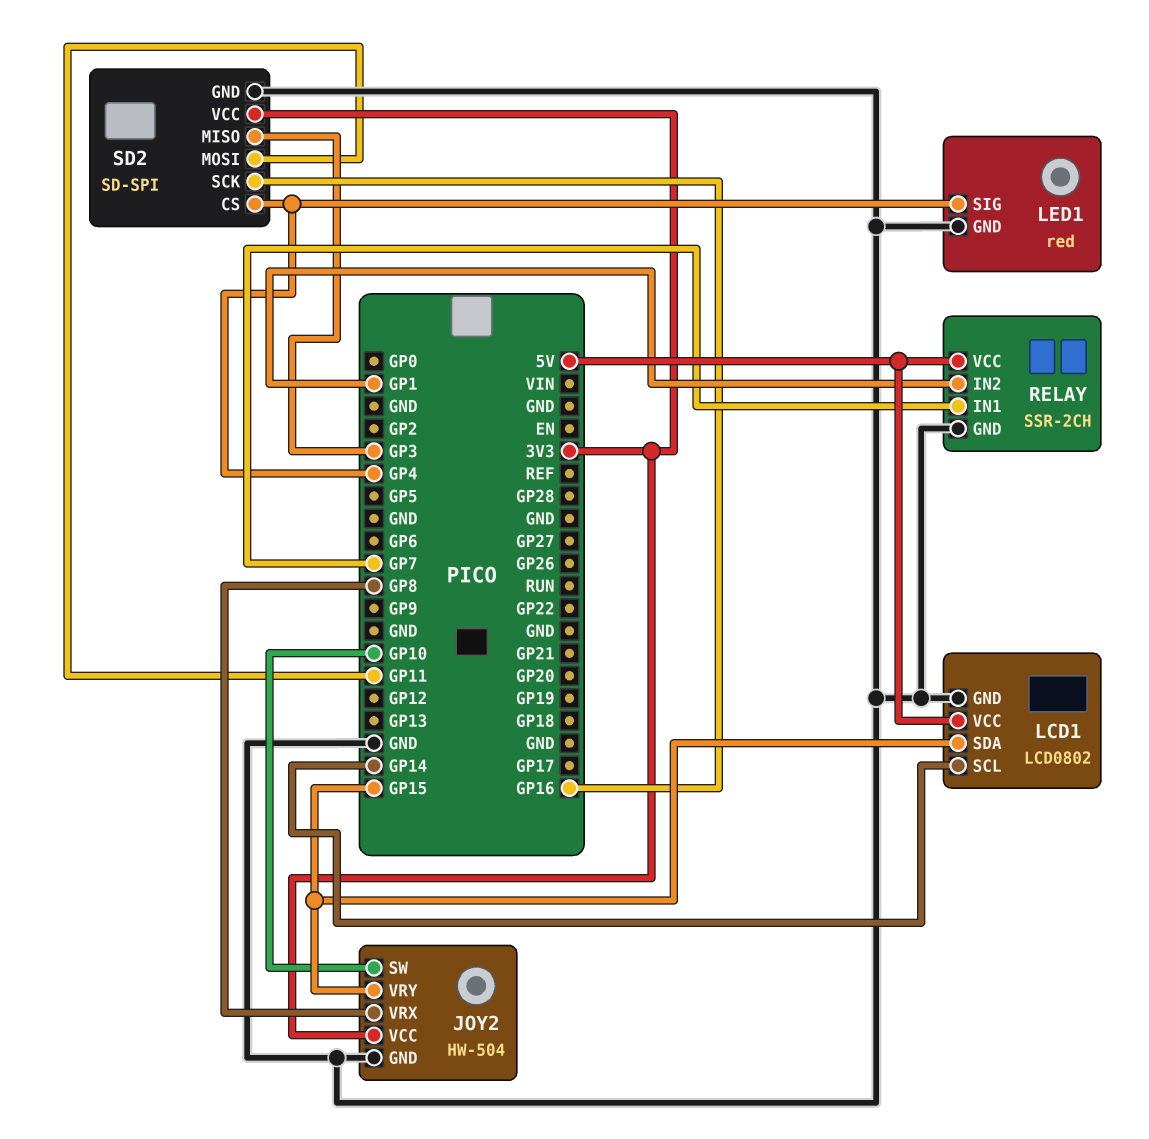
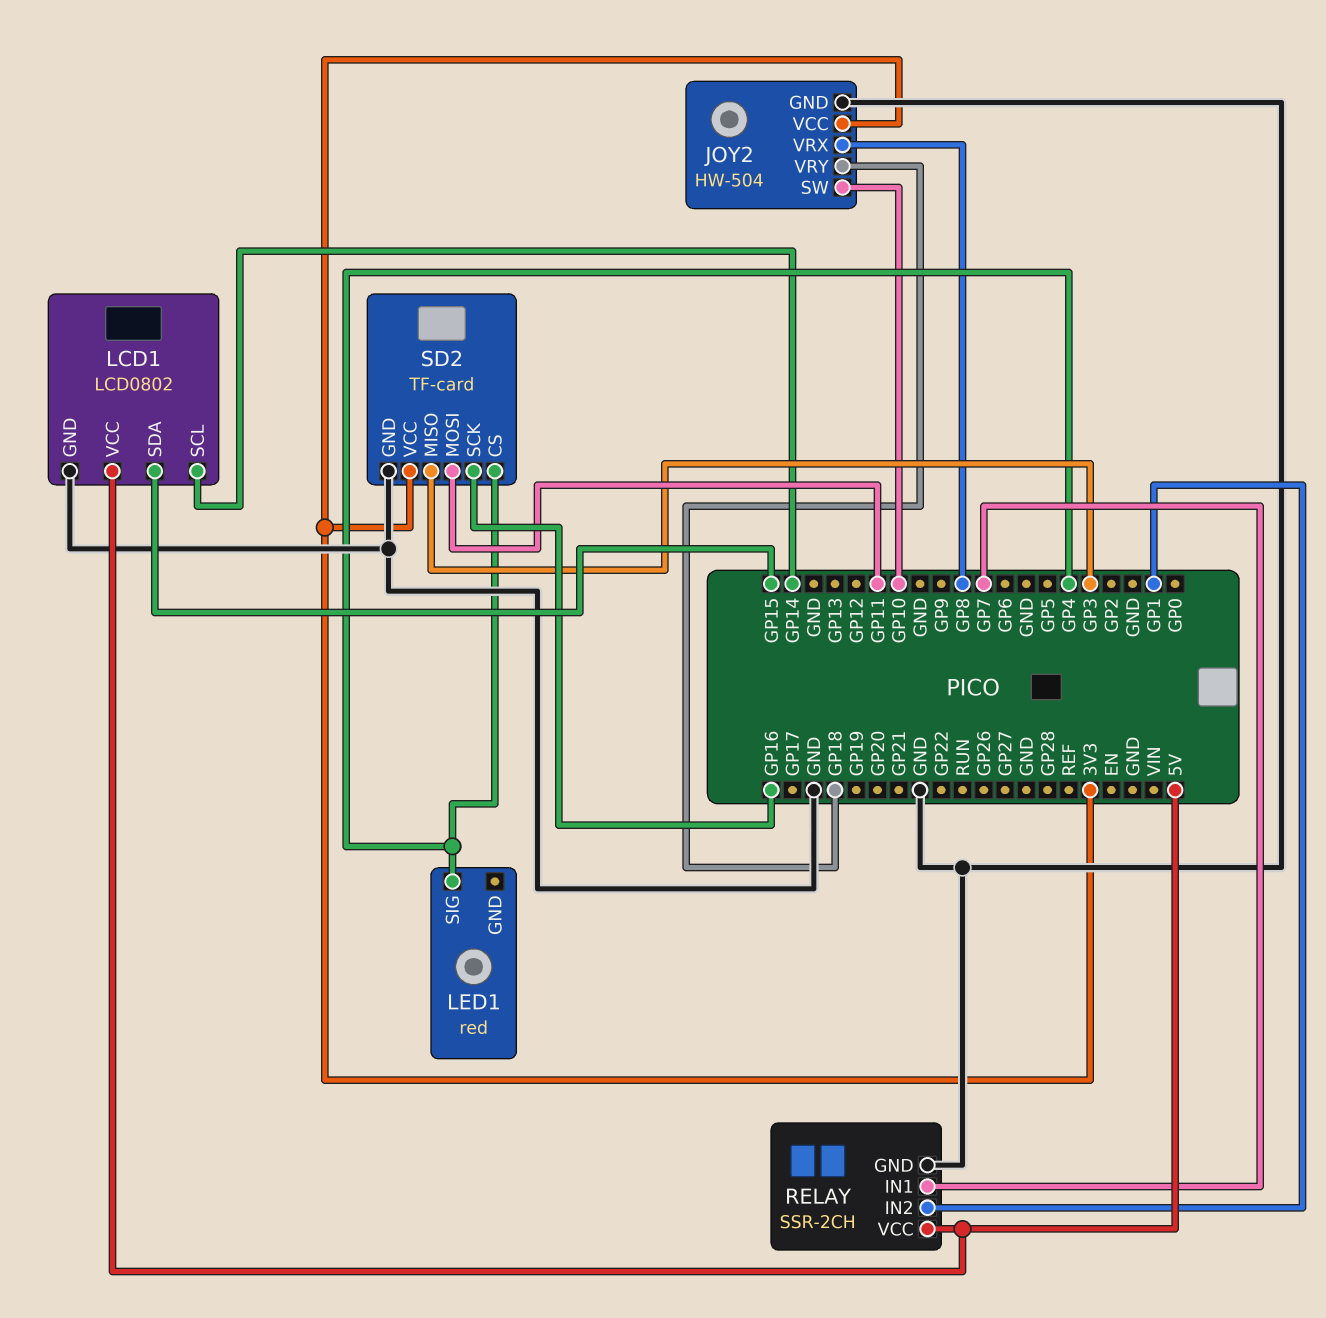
JOY2 pin VRY: GP15 -> GP18
LED1 pin GND: GND -> none
SD2: SD-SPI -> TF-card

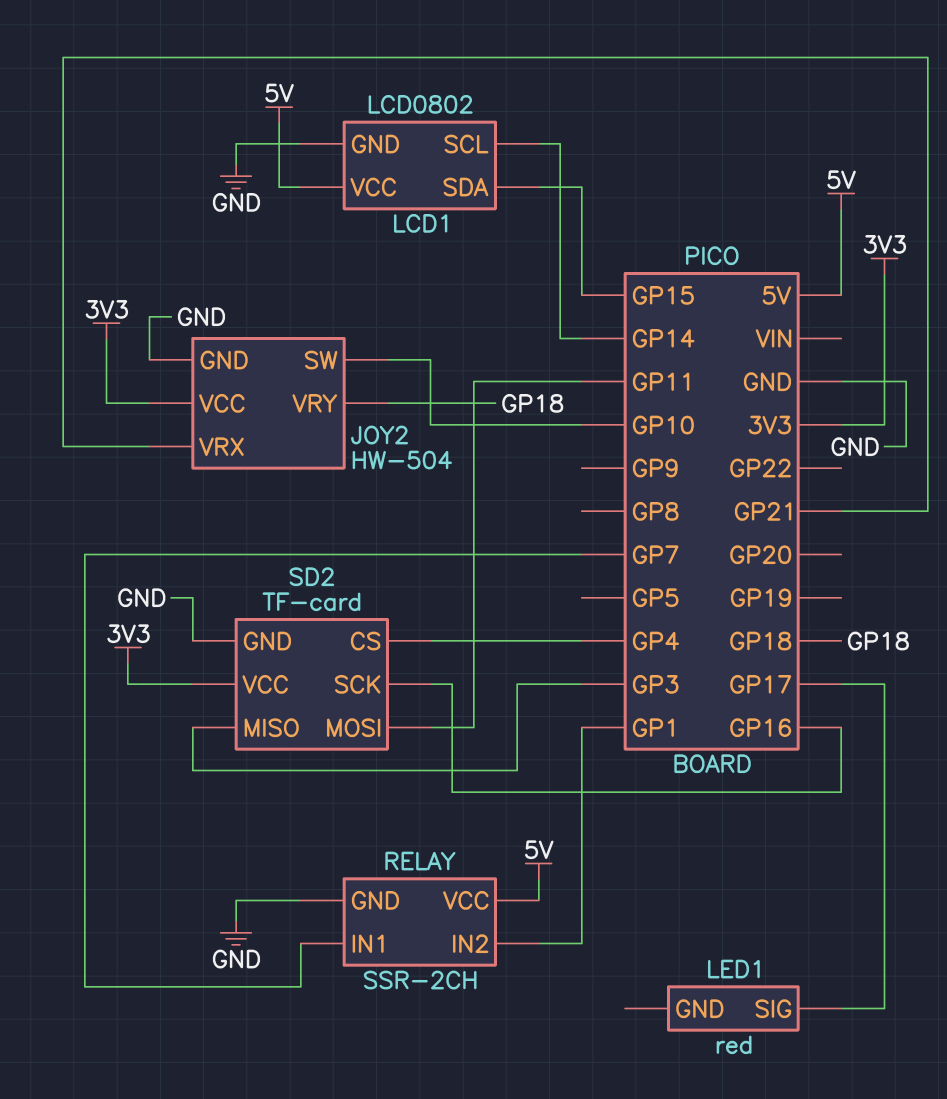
JOY2 pin VRX: GP8 -> GP21
LED1 pin SIG: GP4 -> GP17

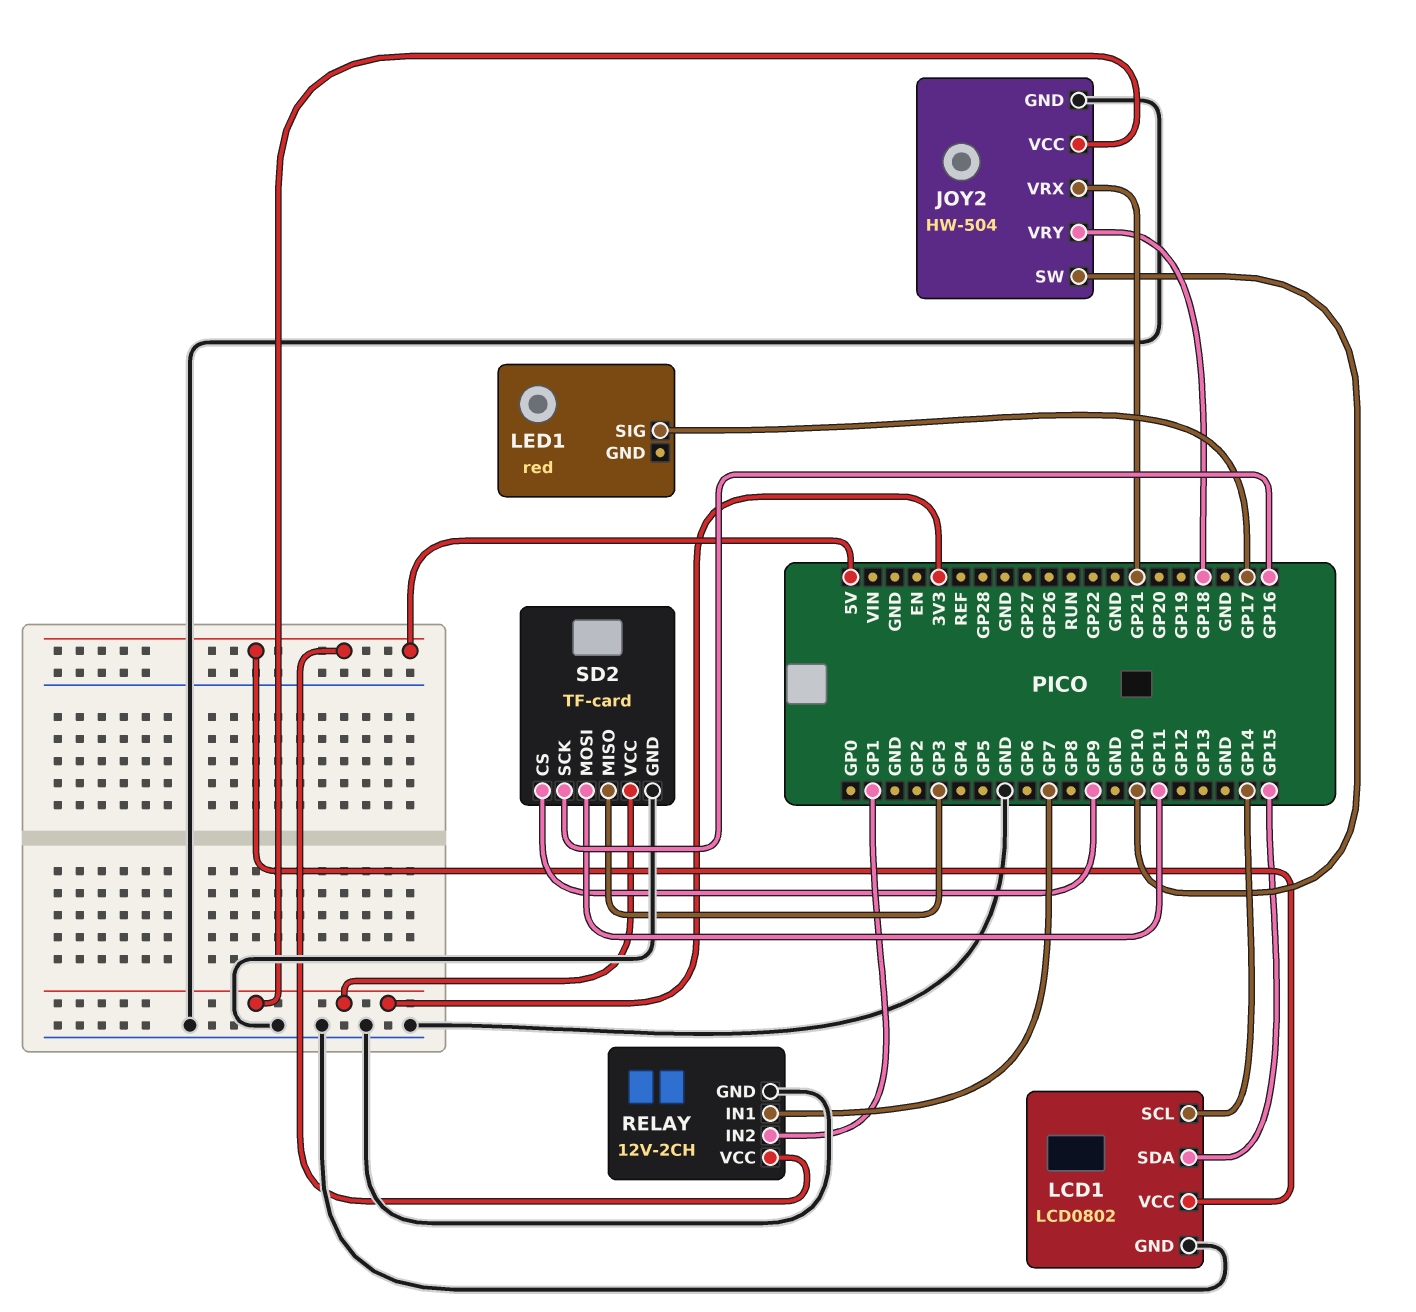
RELAY: SSR-2CH -> 12V-2CH
SD2 pin CS: GP4 -> GP9

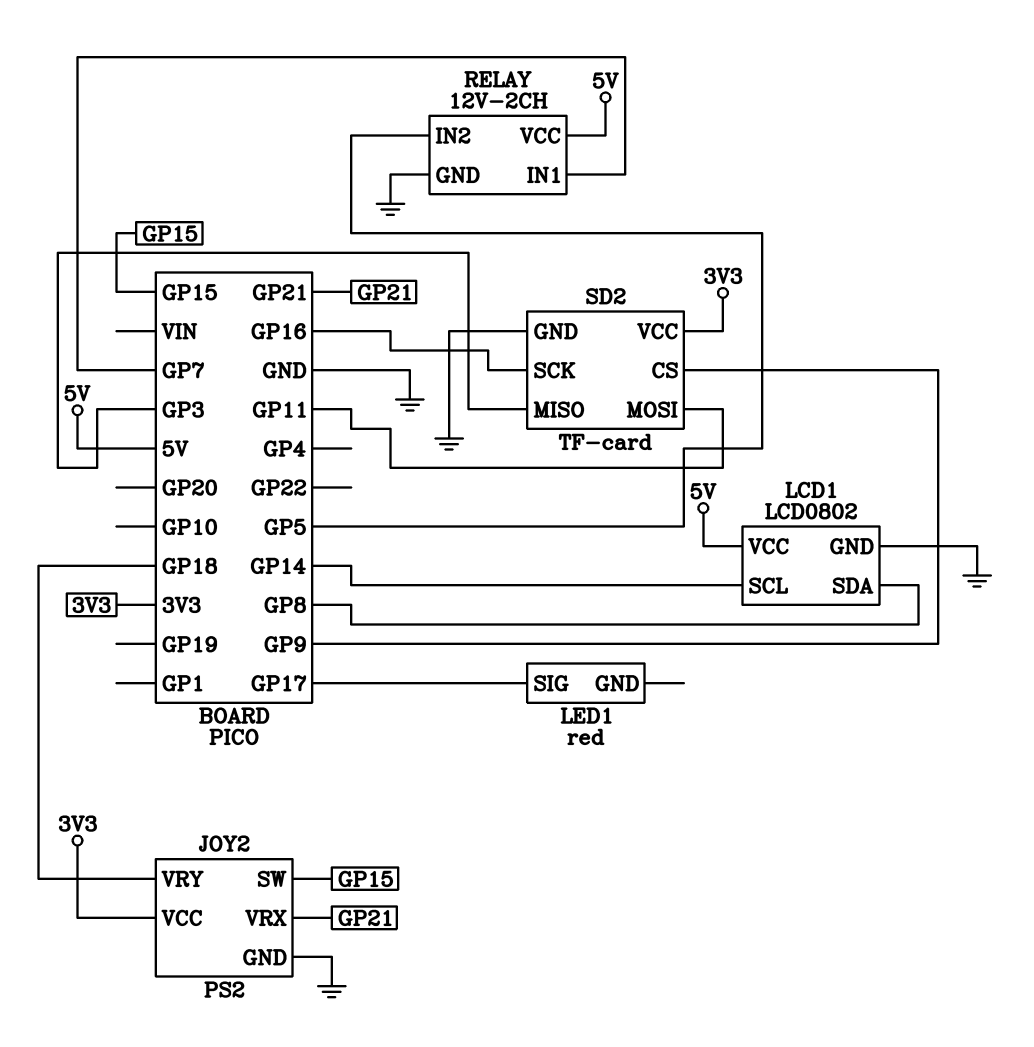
JOY2: HW-504 -> PS2
JOY2 pin SW: GP10 -> GP15
LCD1 pin SDA: GP15 -> GP8
RELAY pin IN2: GP1 -> GP5

